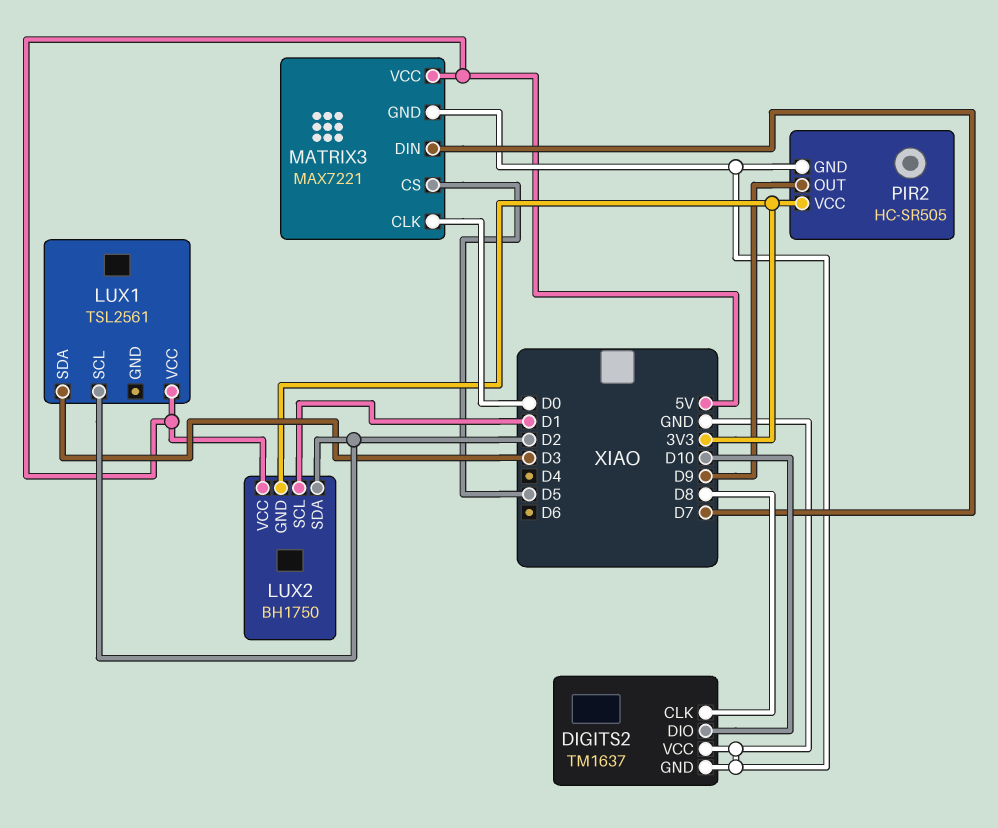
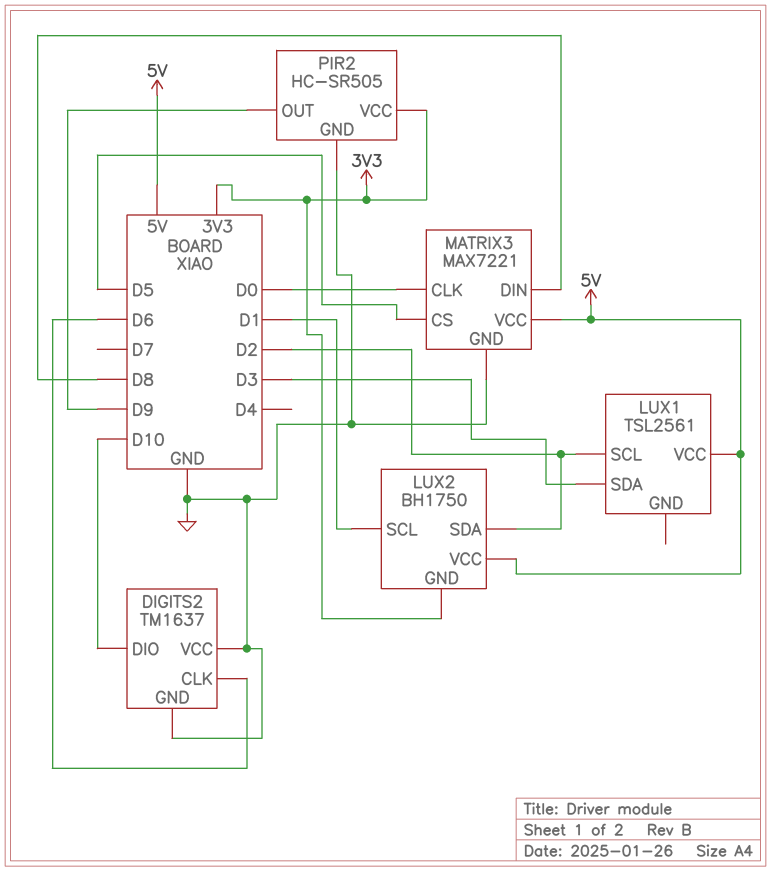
DIGITS2 pin CLK: D8 -> D6
MATRIX3 pin DIN: D7 -> D8

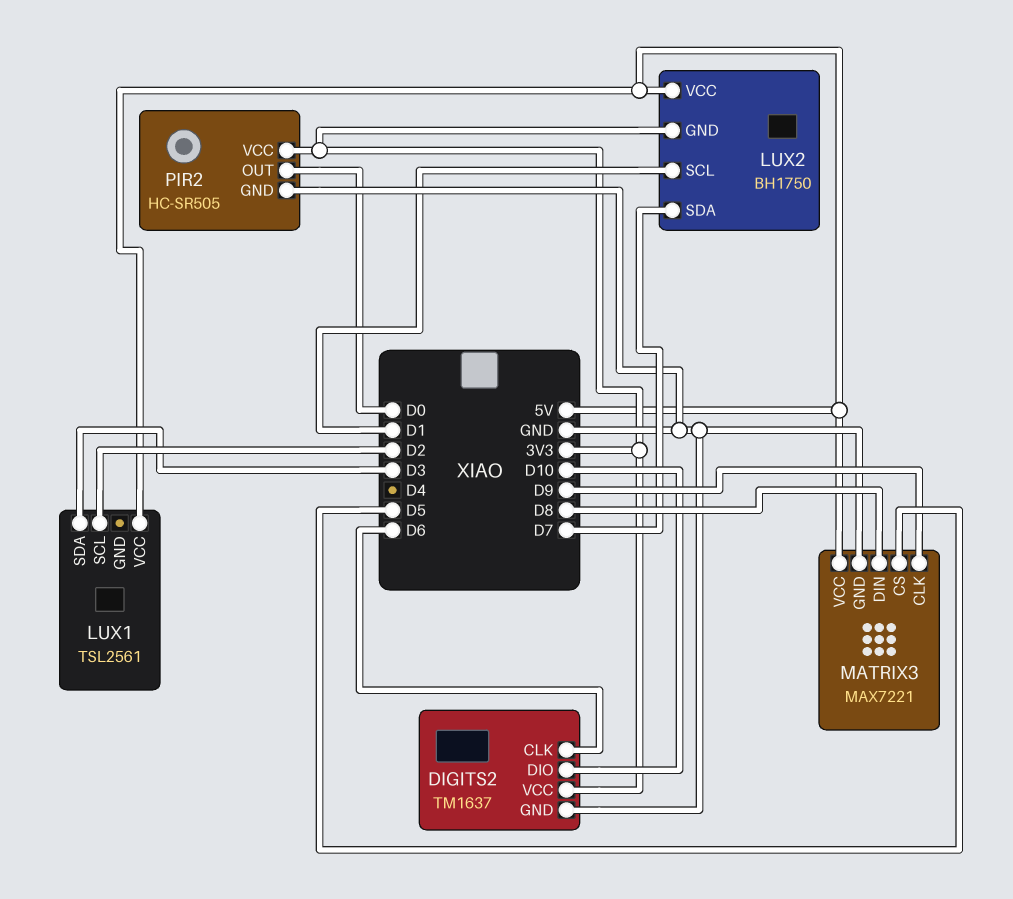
DIGITS2 pin VCC: GND -> 3V3
LUX2 pin SDA: D2 -> D7
MATRIX3 pin CLK: D0 -> D9
PIR2 pin OUT: D9 -> D0

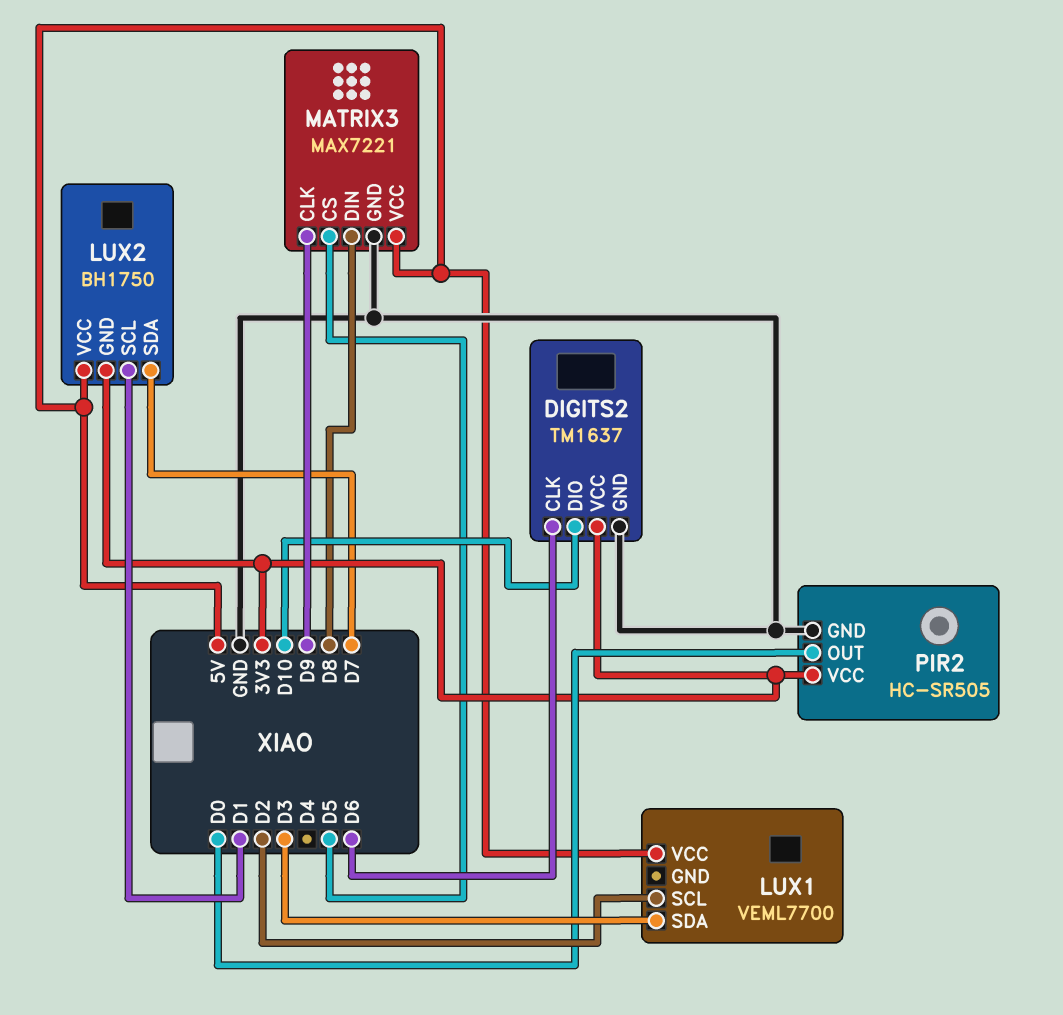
LUX1: TSL2561 -> VEML7700

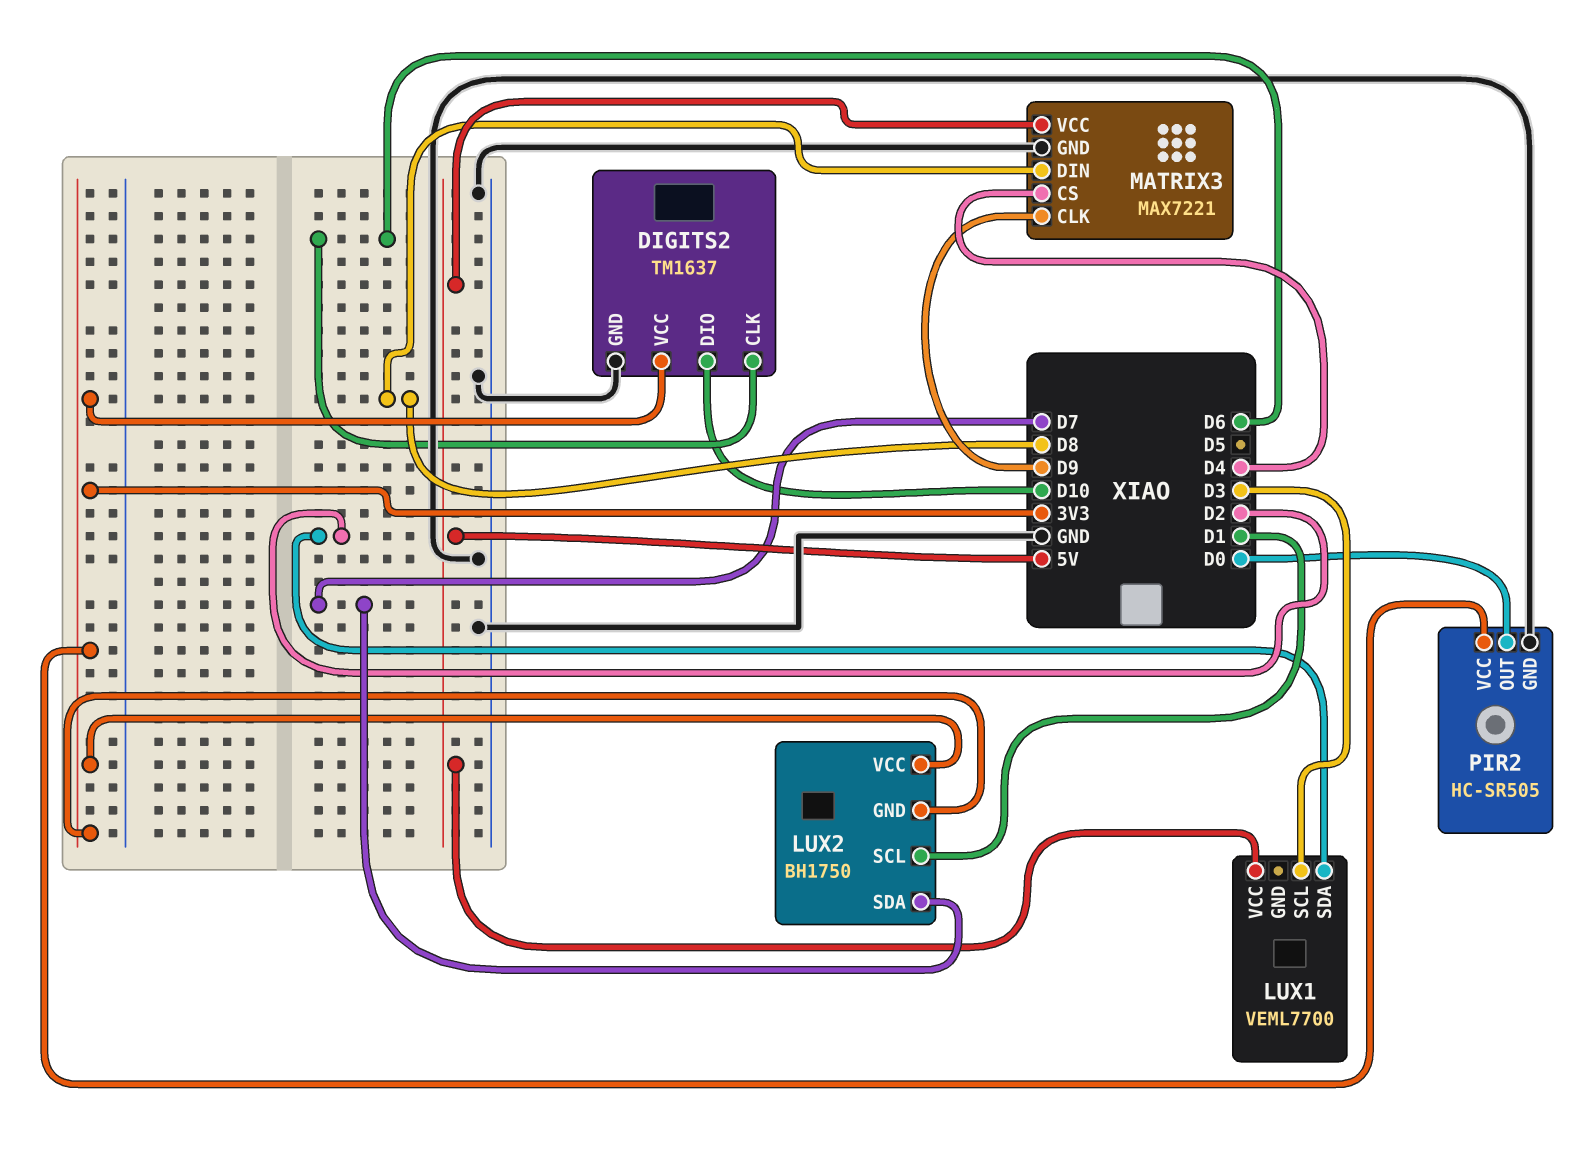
LUX1 pin SCL: D2 -> D3
LUX1 pin SDA: D3 -> D2
LUX2 pin VCC: 5V -> 3V3
MATRIX3 pin CS: D5 -> D4

